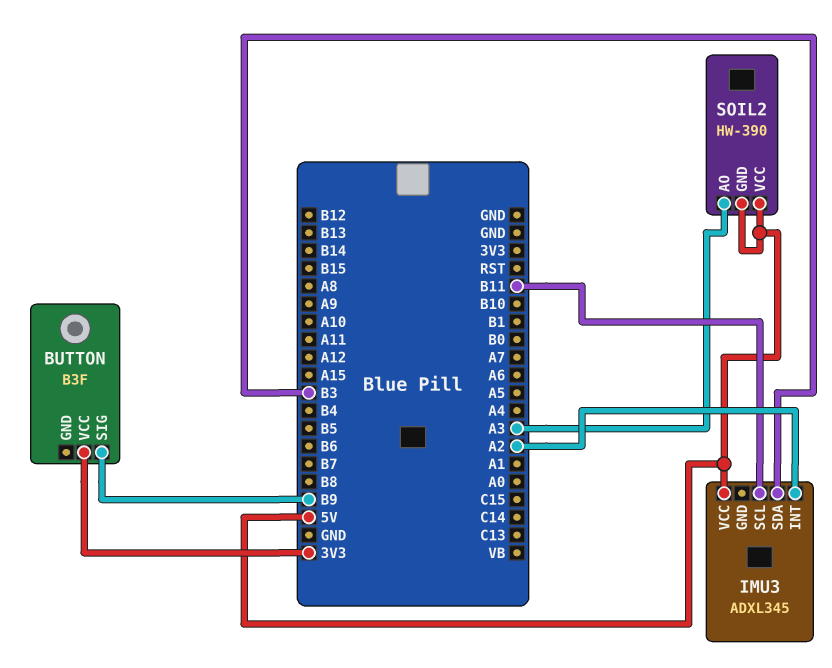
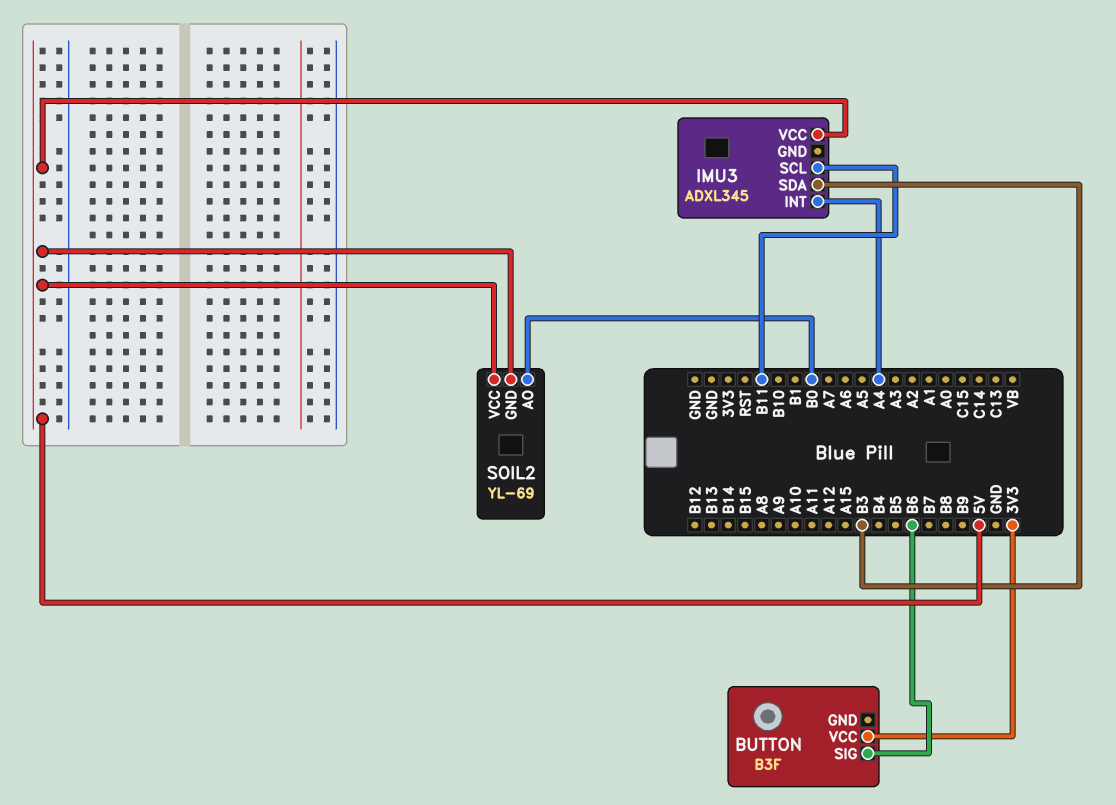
BUTTON pin SIG: B9 -> B6
IMU3 pin INT: A2 -> A4
SOIL2: HW-390 -> YL-69
SOIL2 pin AO: A3 -> B0

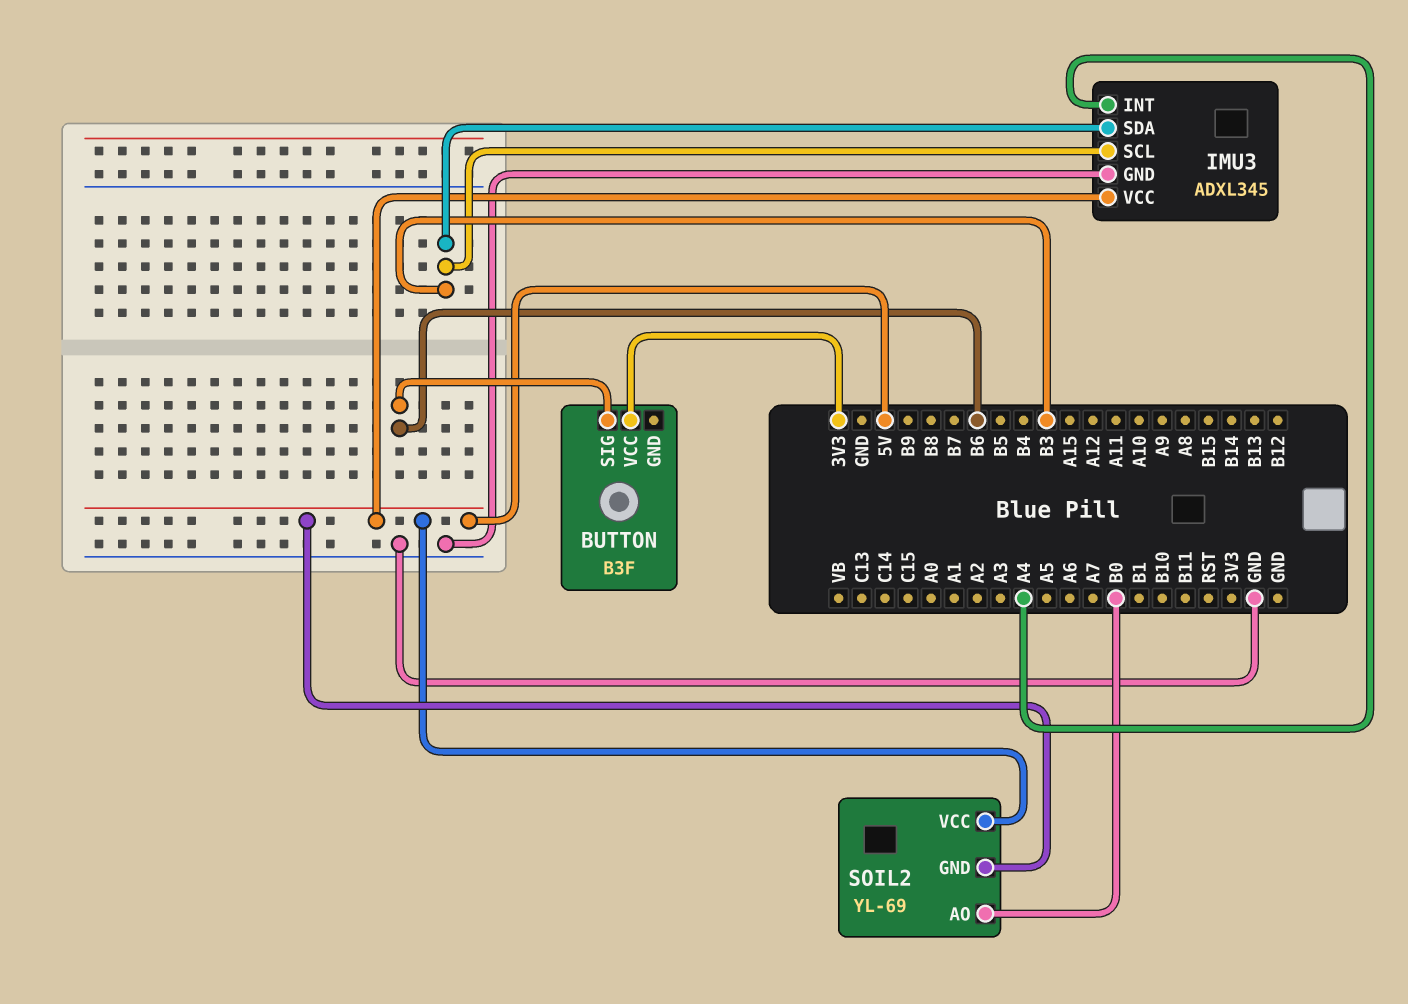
IMU3 pin GND: none -> GND
IMU3 pin SCL: B11 -> B3

